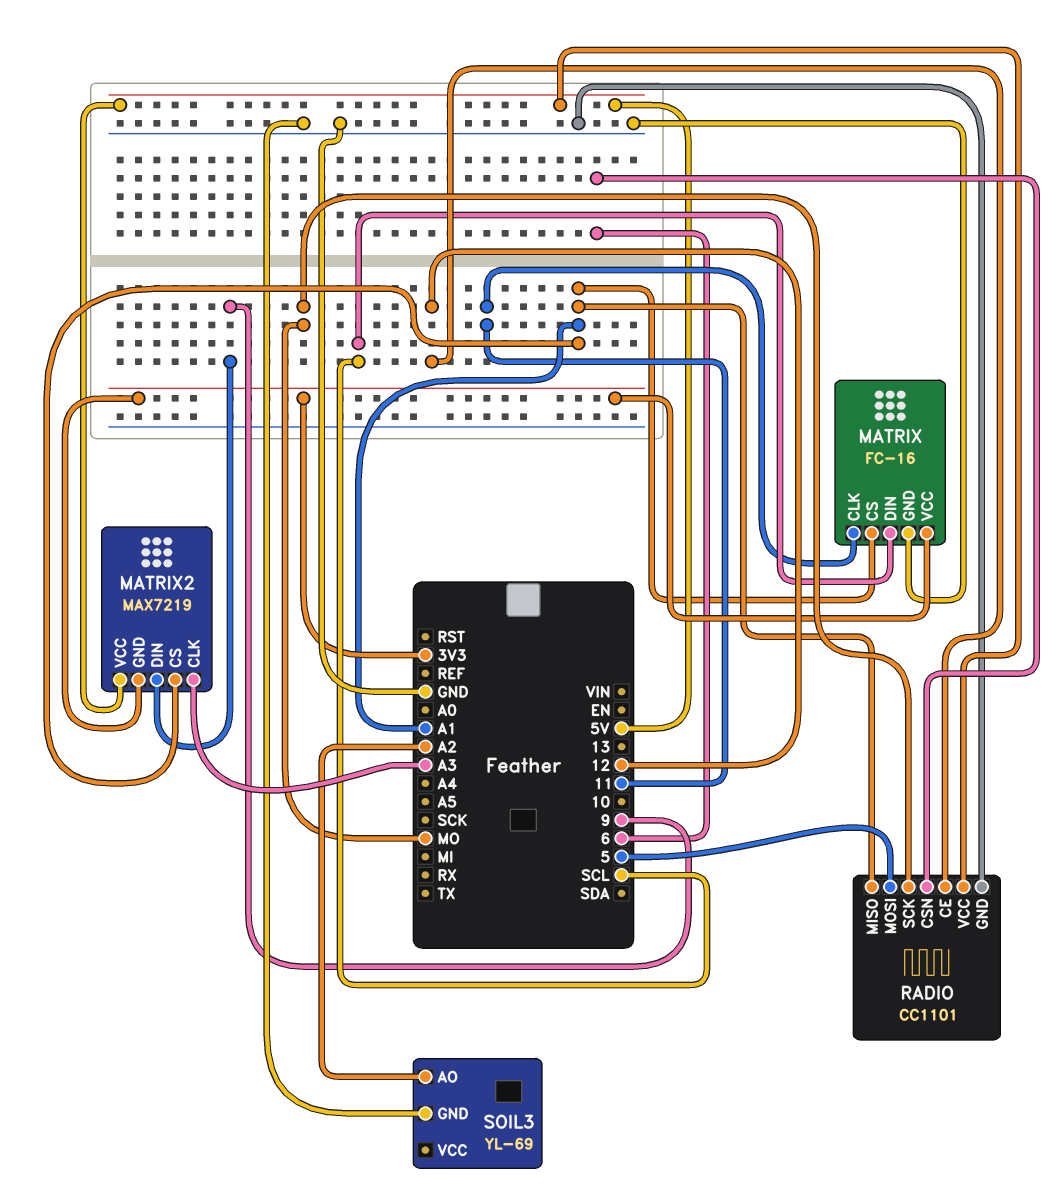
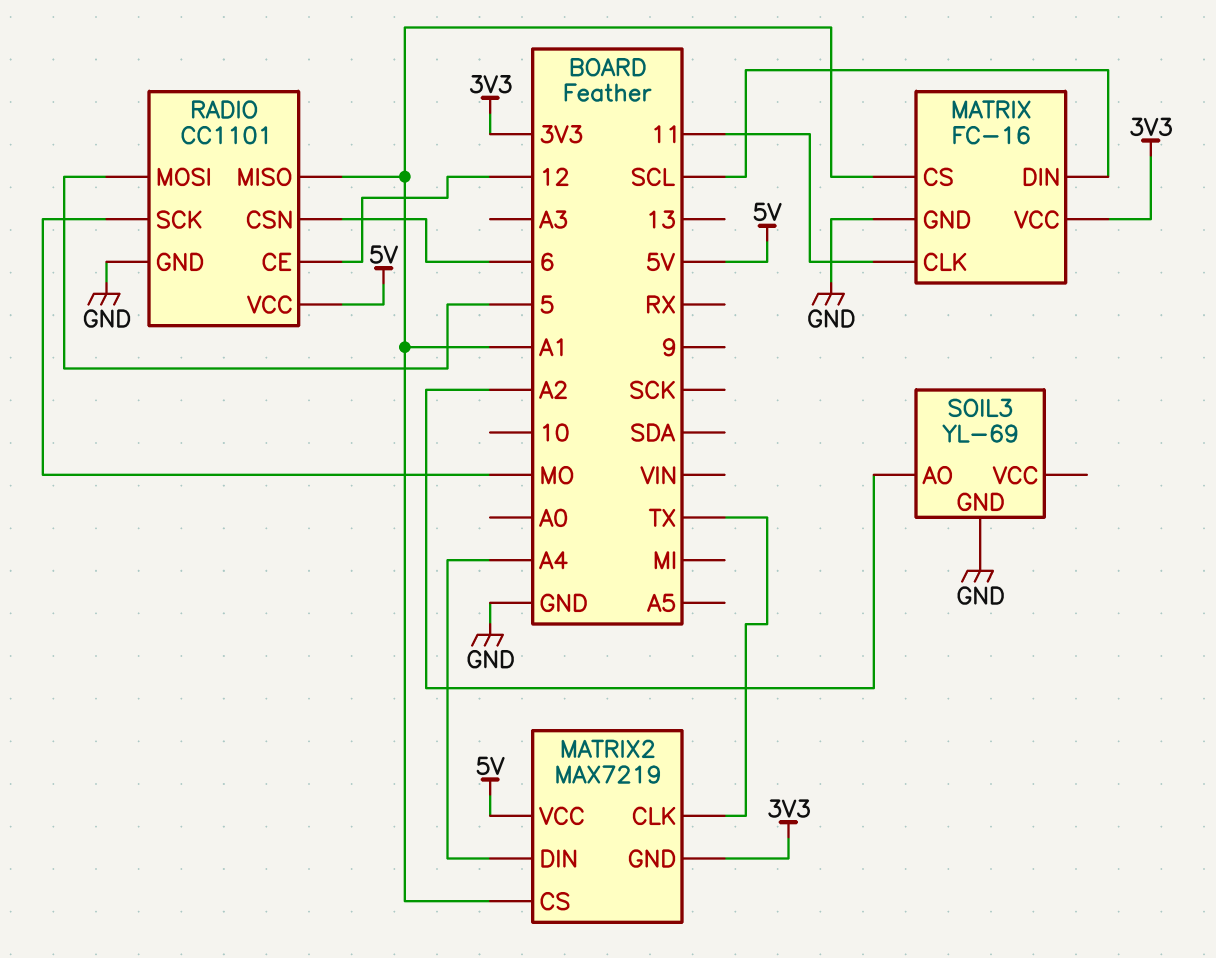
MATRIX2 pin CLK: A3 -> TX
MATRIX2 pin DIN: 9 -> A4

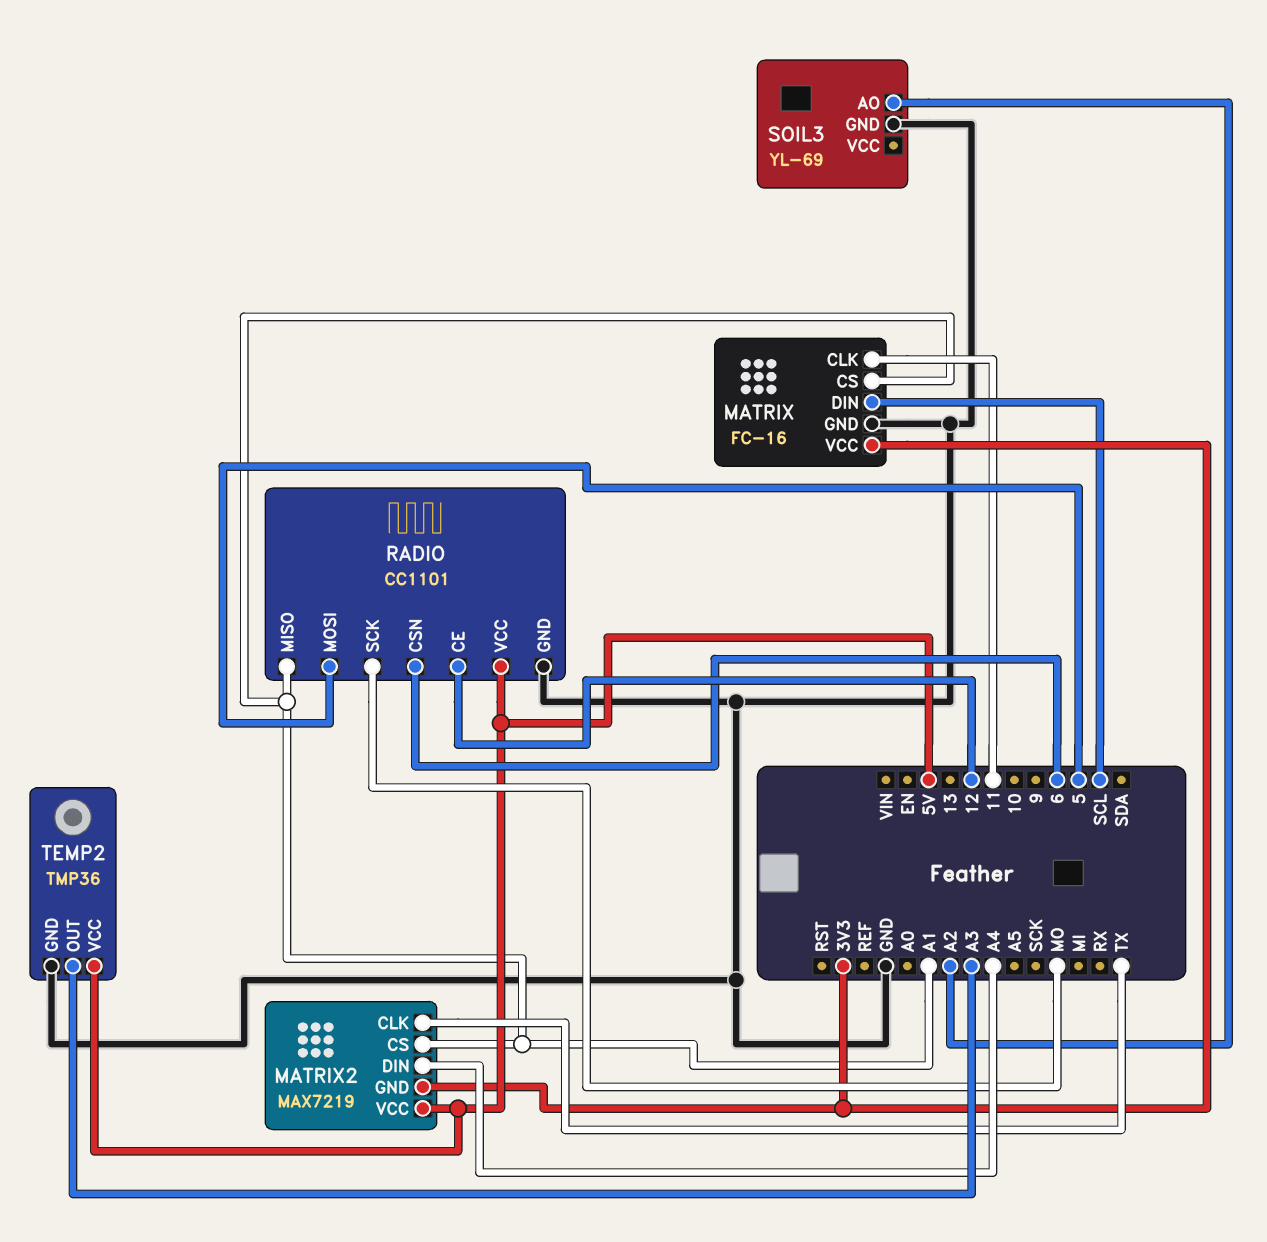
TEMP2: none -> TMP36
TEMP2 pin GND: none -> GND
TEMP2 pin OUT: none -> A3
TEMP2 pin VCC: none -> 5V

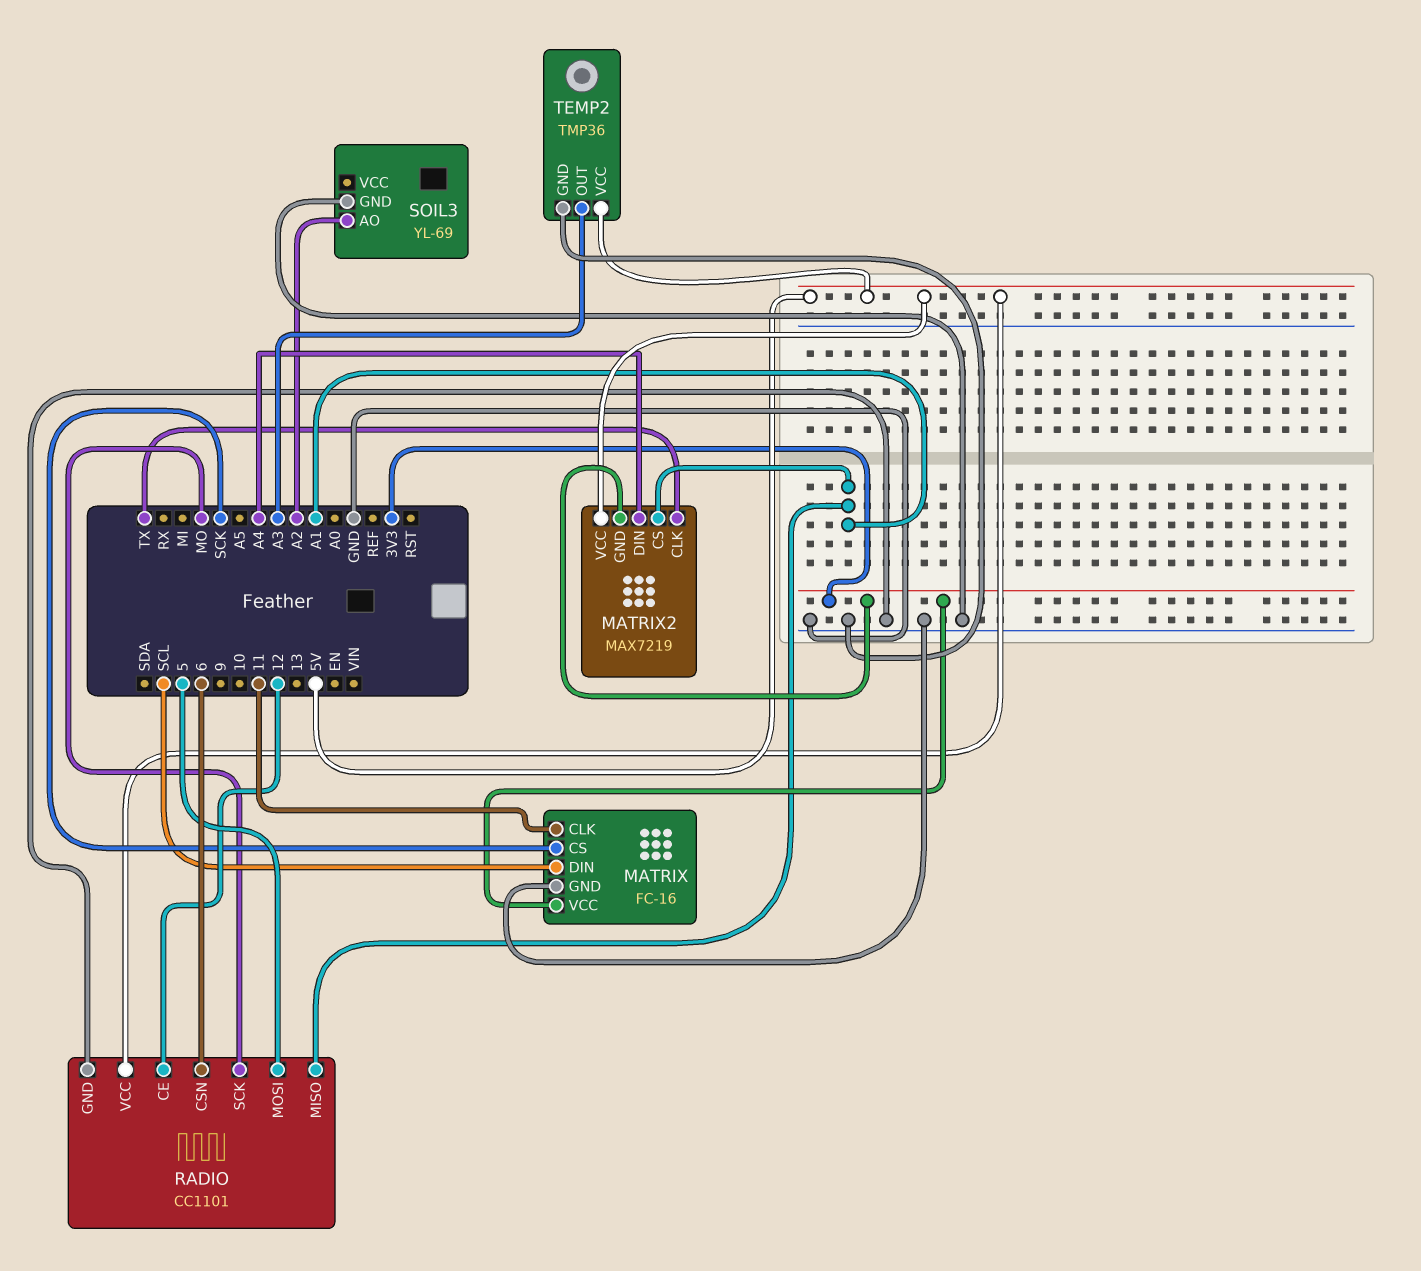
MATRIX pin CS: A1 -> SCK

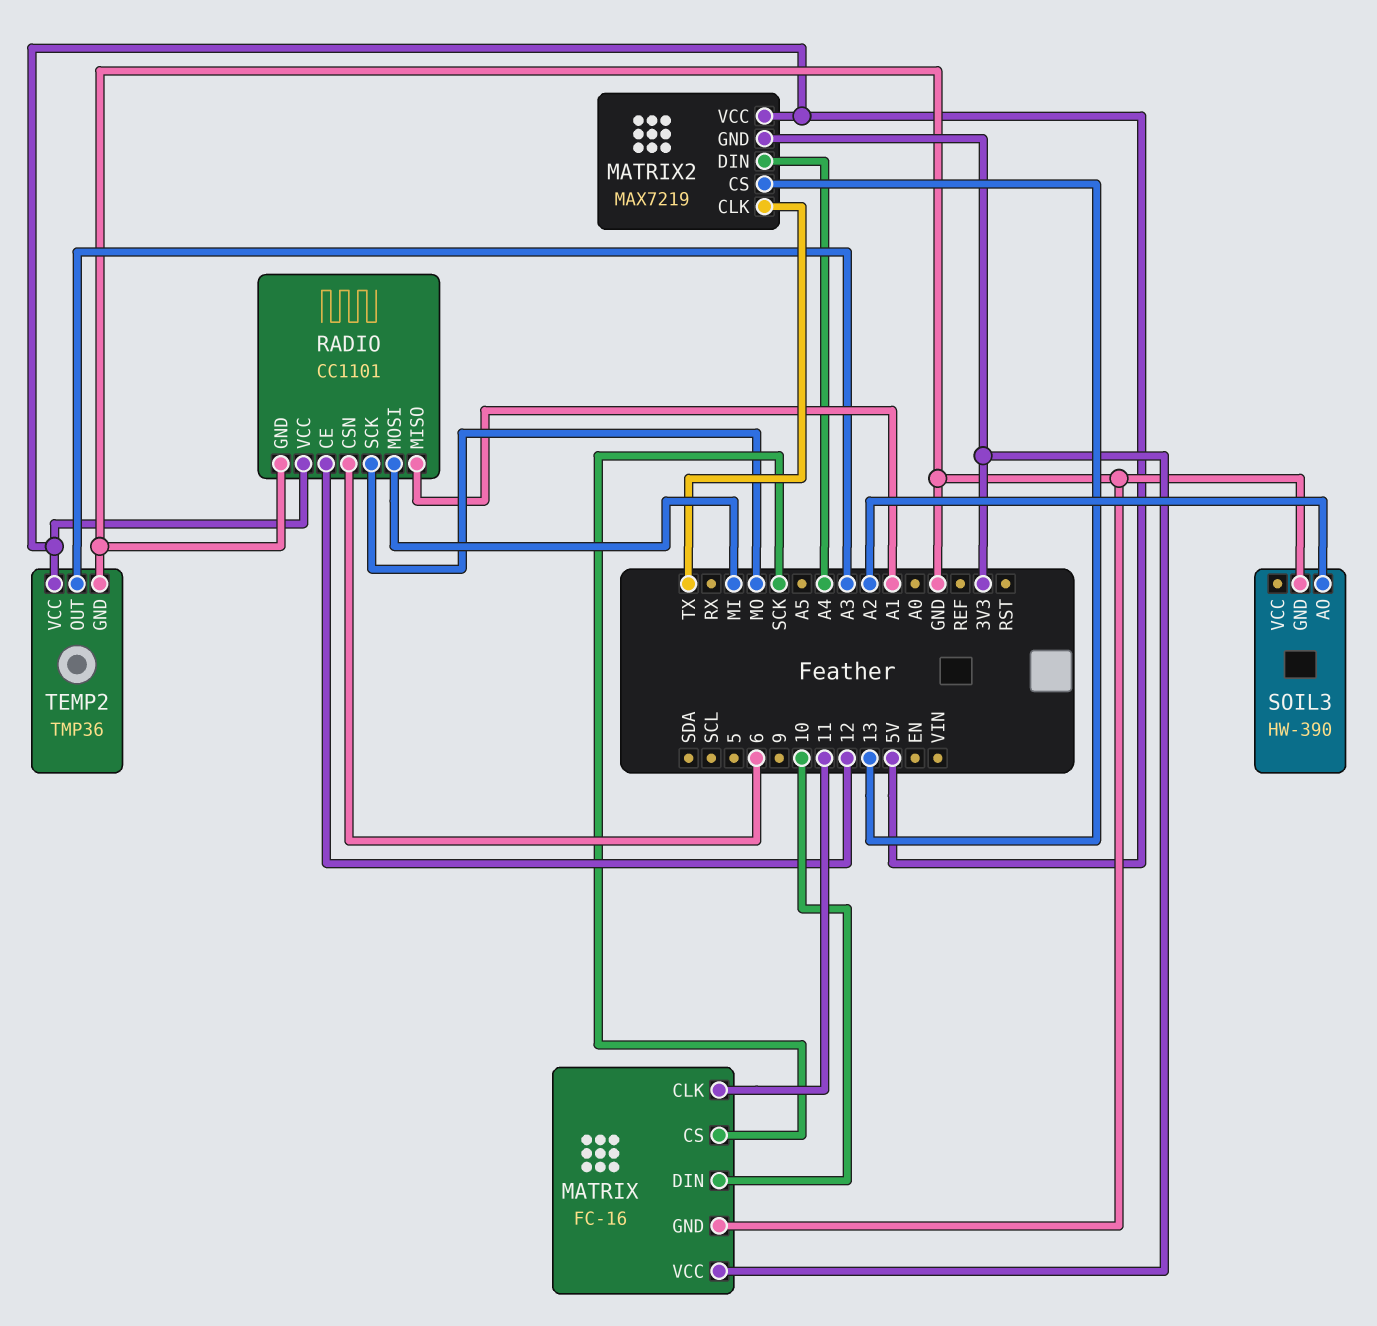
MATRIX pin DIN: SCL -> 10
MATRIX2 pin CS: A1 -> 13
RADIO pin MOSI: 5 -> MI
SOIL3: YL-69 -> HW-390

